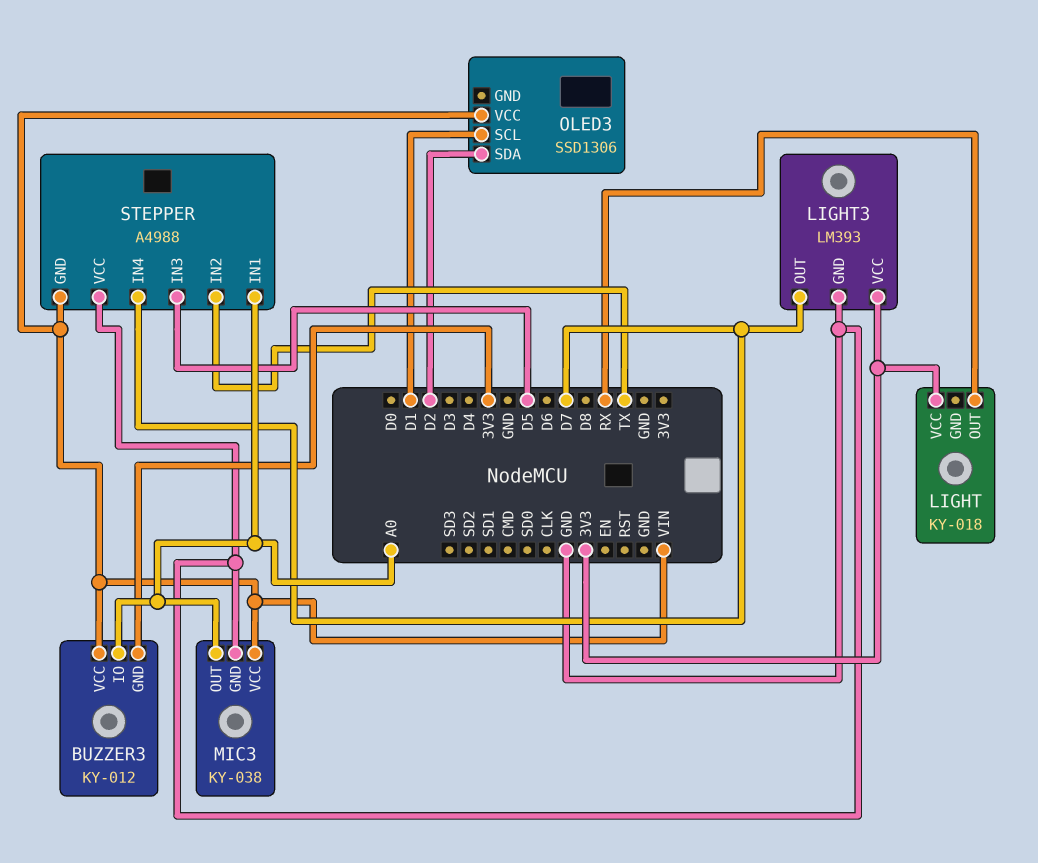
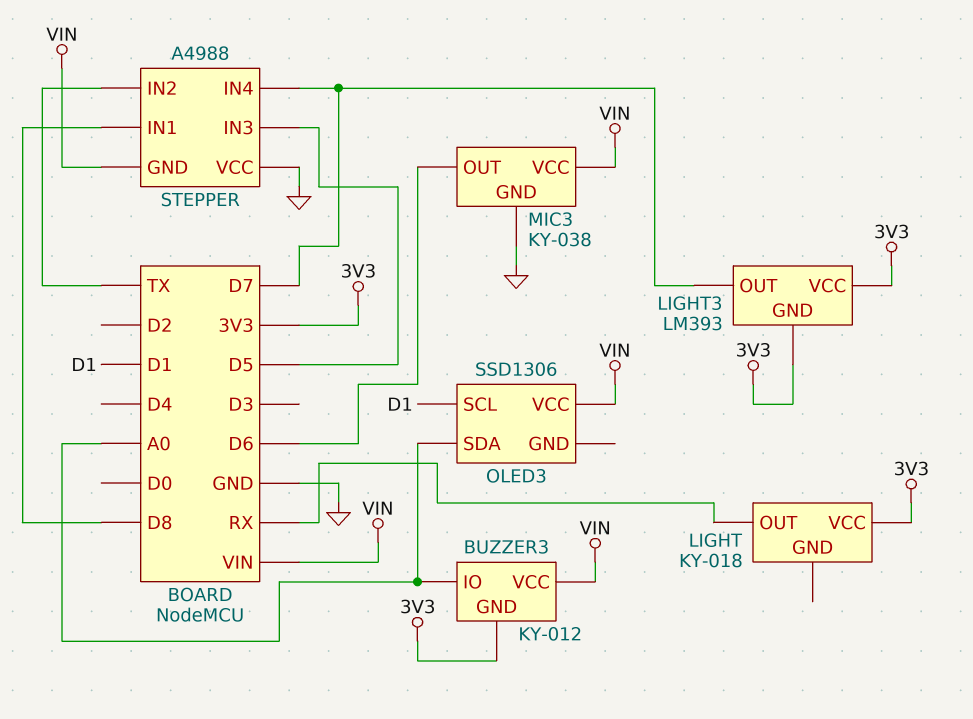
LIGHT3 pin GND: GND -> 3V3
MIC3 pin OUT: A0 -> D6
OLED3 pin SDA: D2 -> A0
STEPPER pin IN1: A0 -> D8

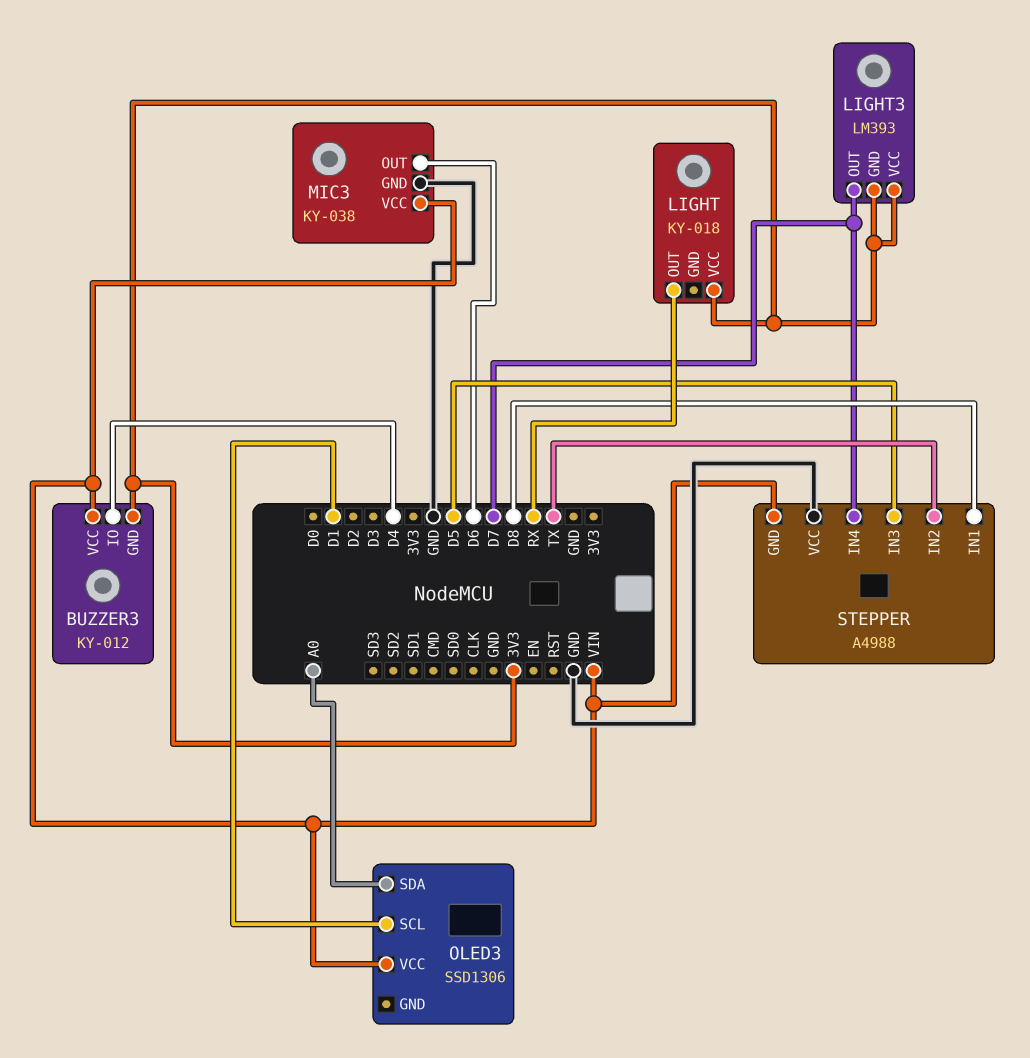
BUZZER3 pin IO: A0 -> D4

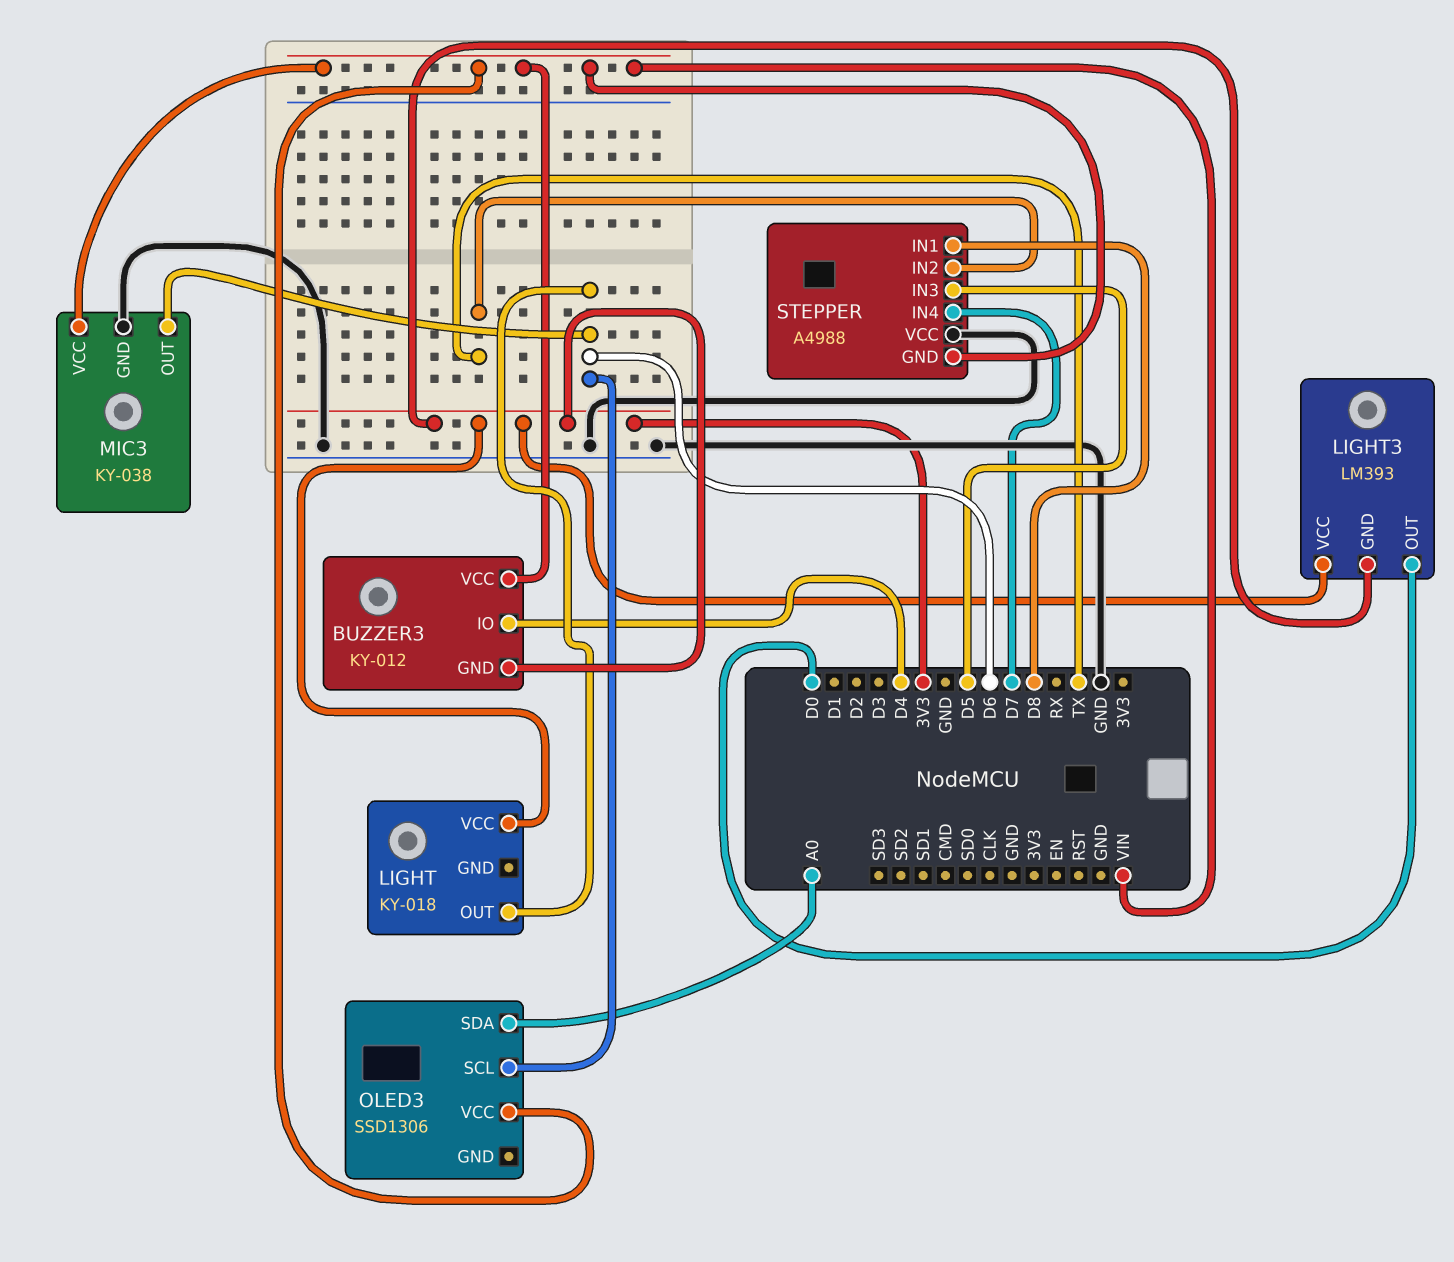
LIGHT pin OUT: RX -> D6
LIGHT3 pin OUT: D7 -> D0
OLED3 pin SCL: D1 -> D6

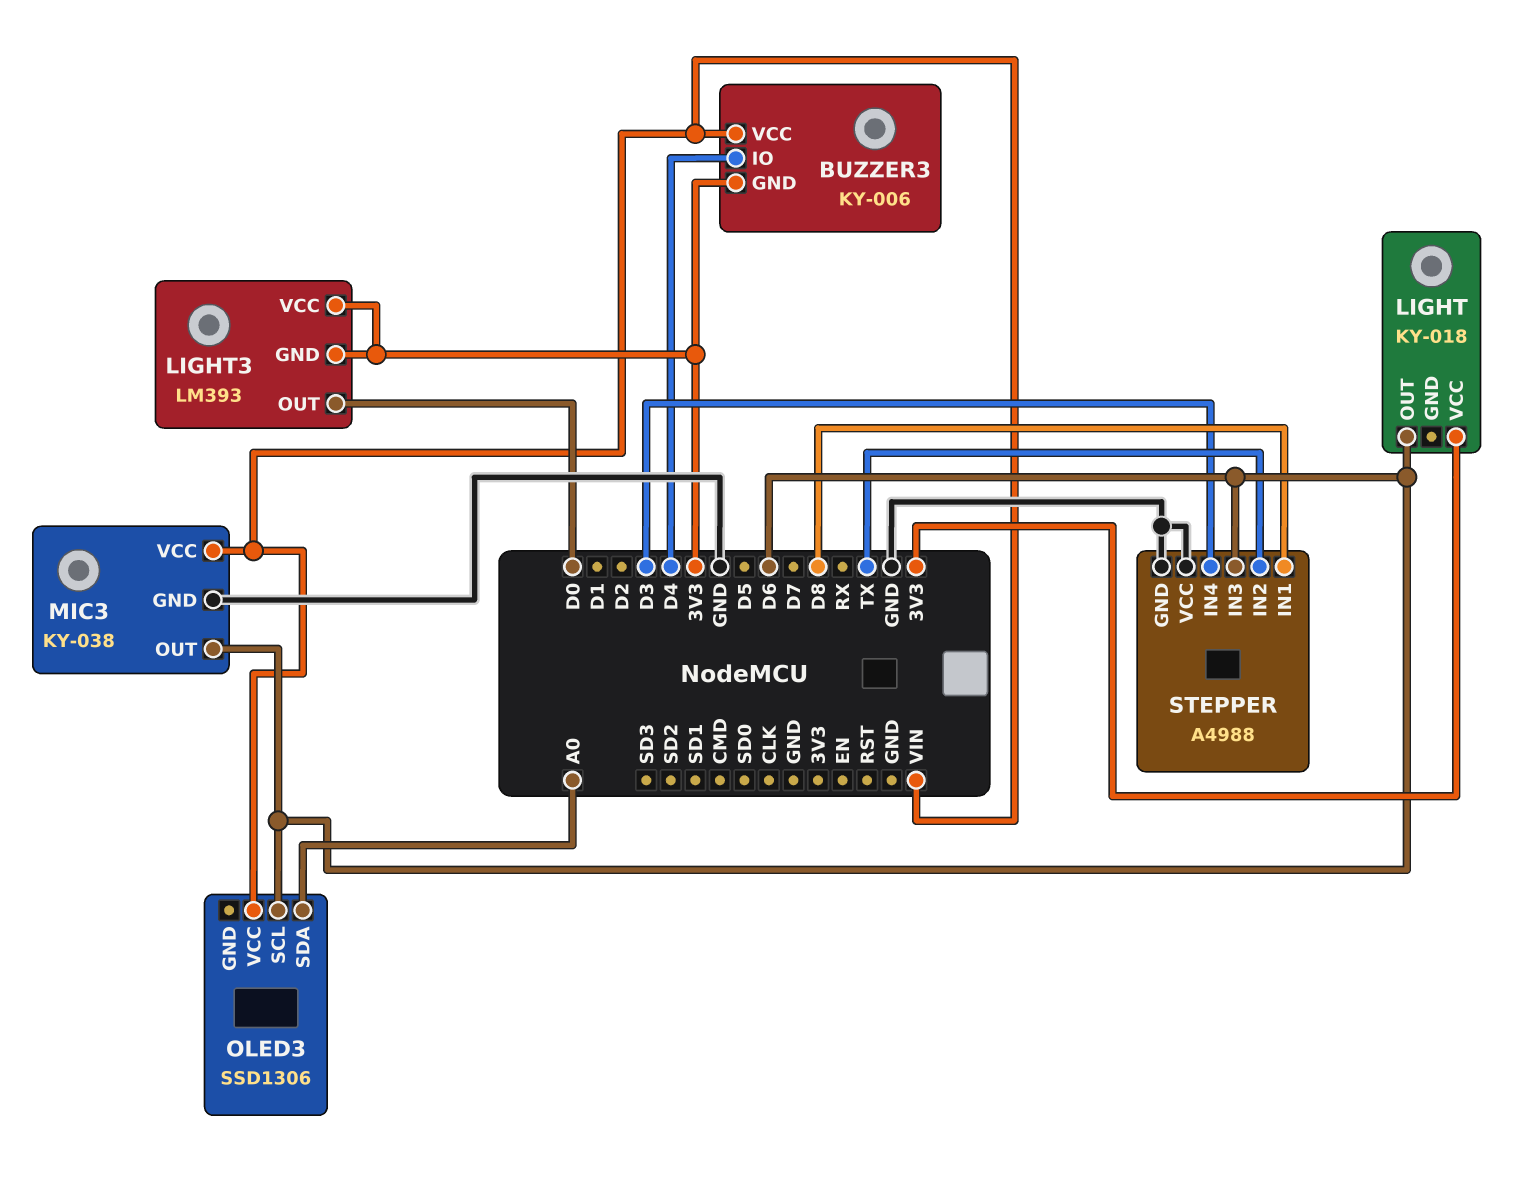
BUZZER3: KY-012 -> KY-006
STEPPER pin GND: VIN -> GND
STEPPER pin IN3: D5 -> D6
STEPPER pin IN4: D7 -> D3

